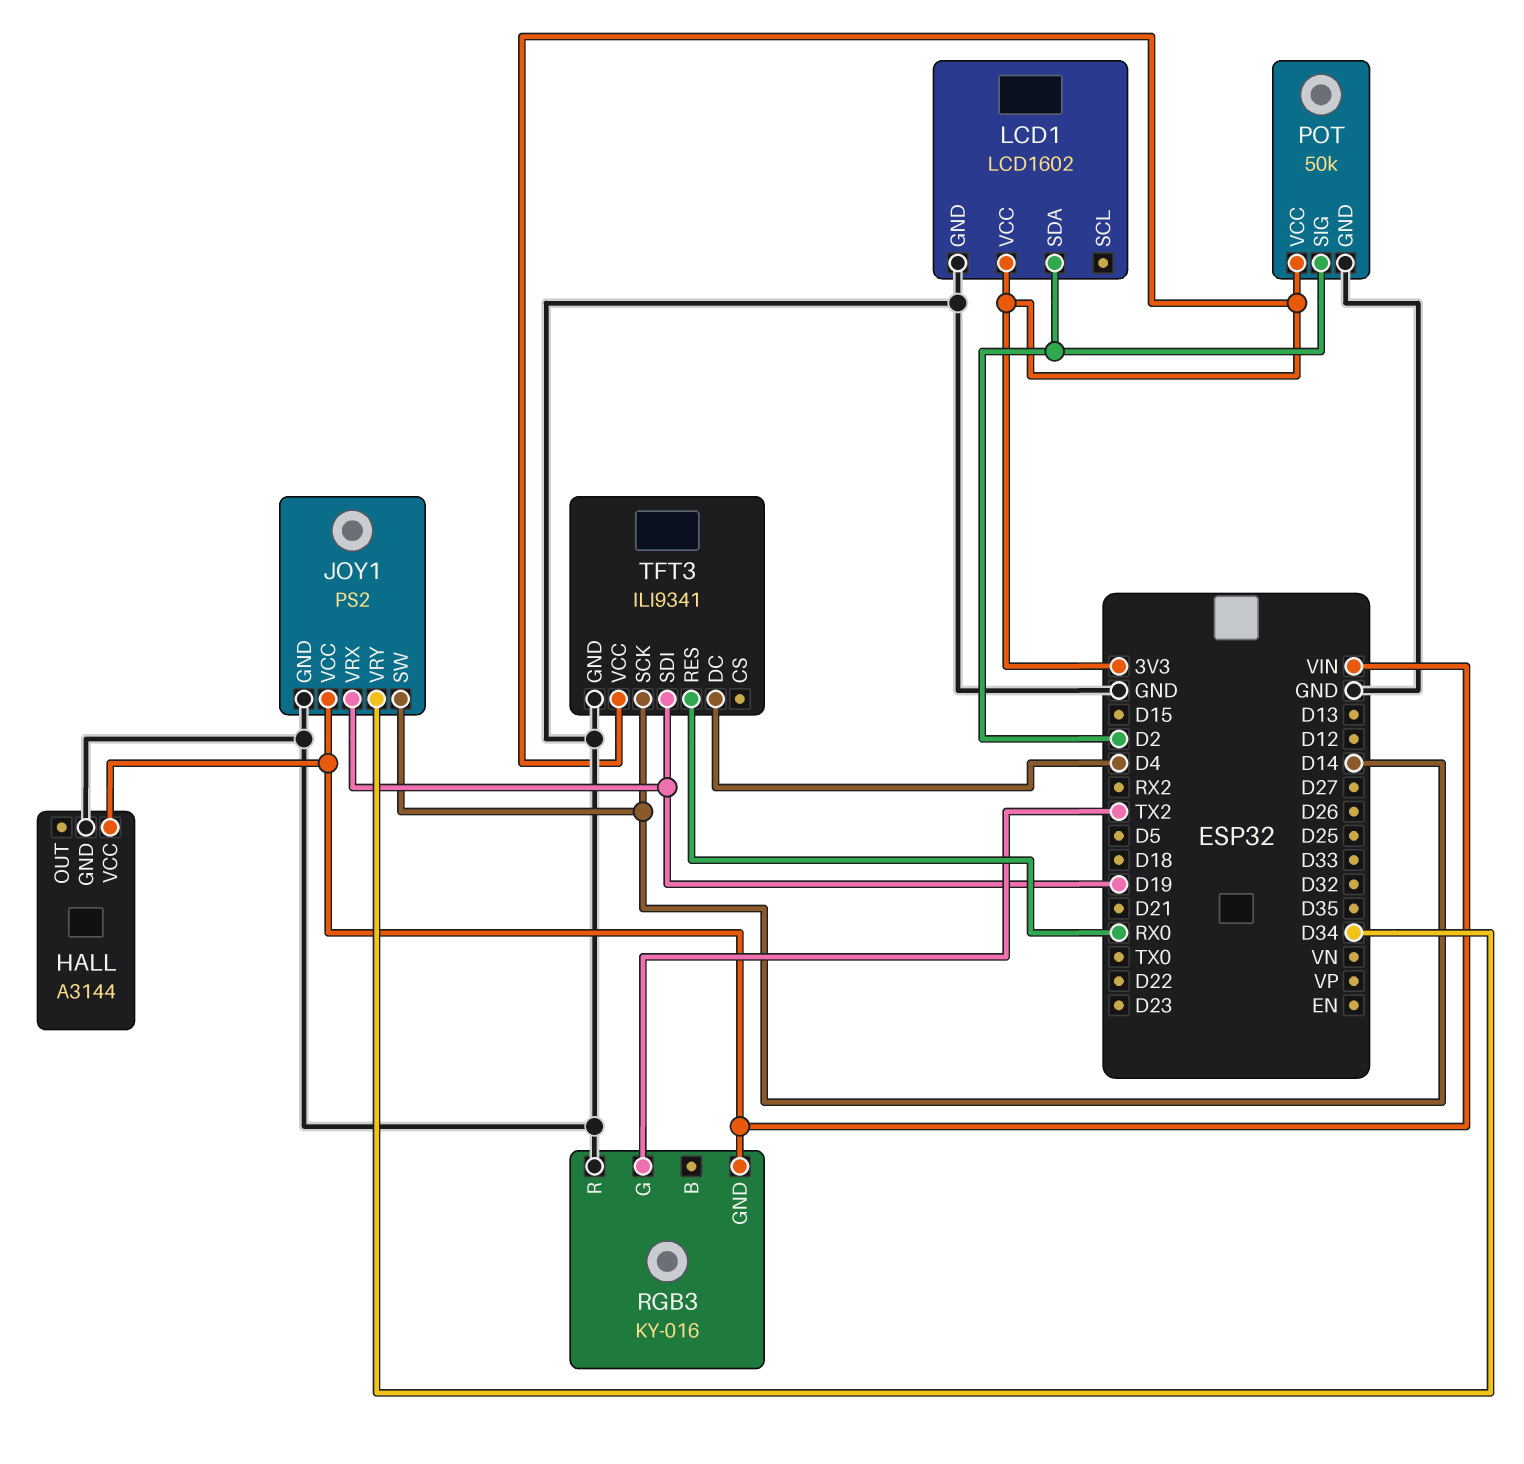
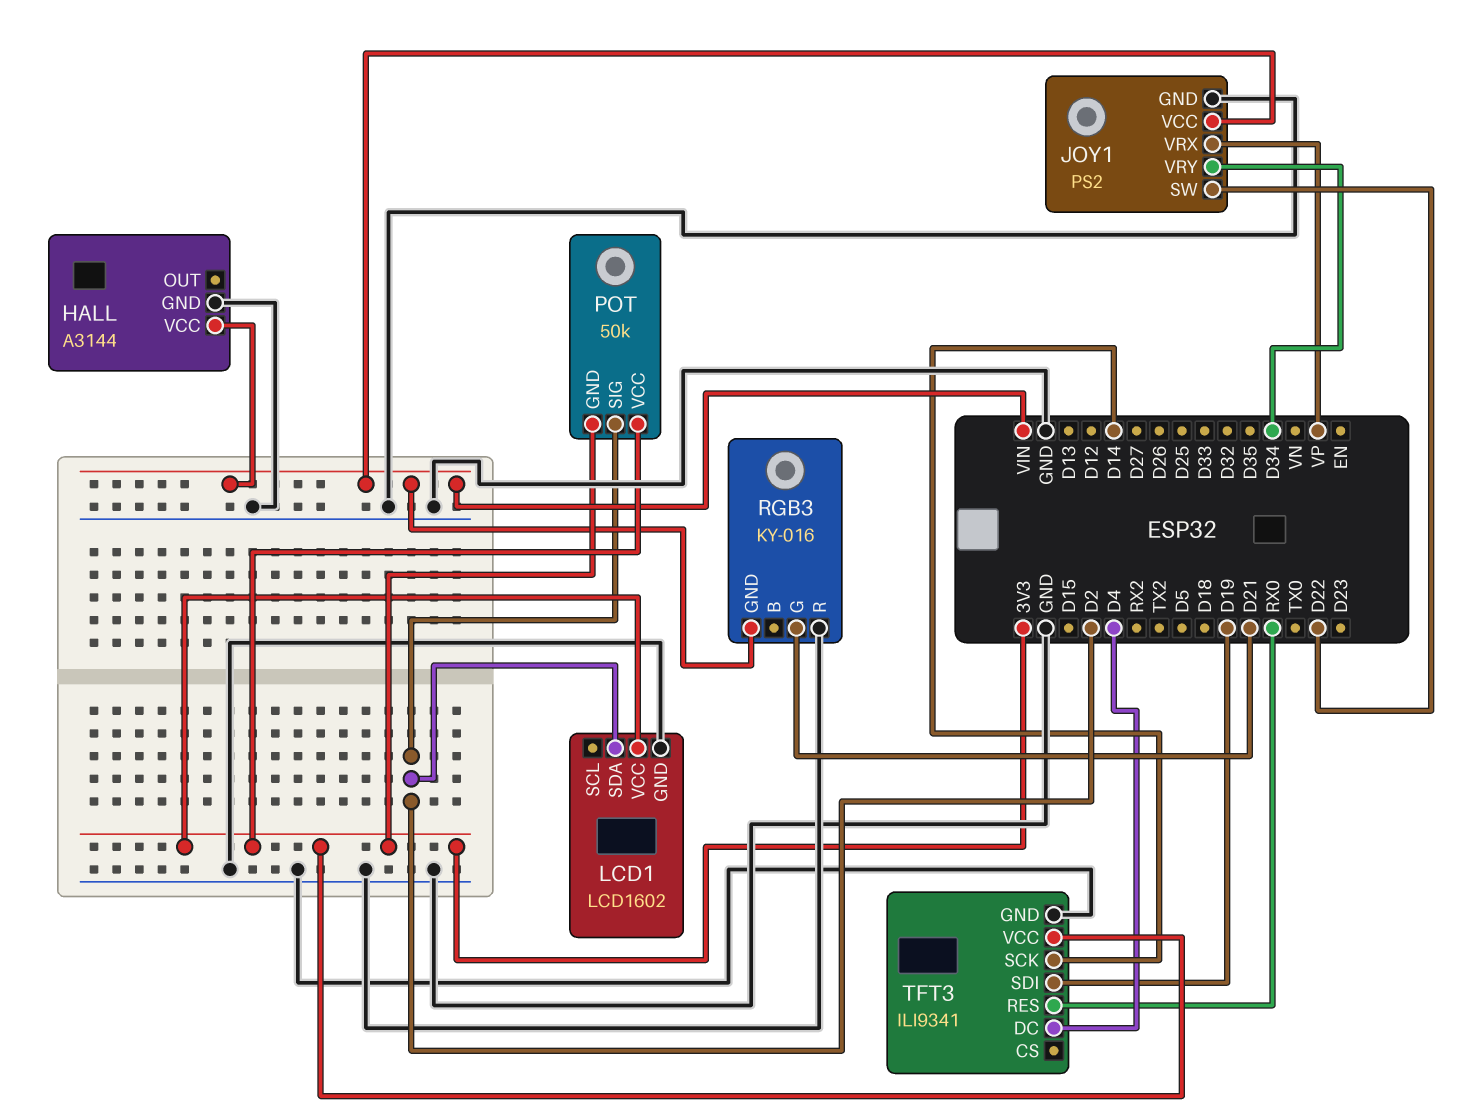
JOY1 pin SW: D14 -> D22
JOY1 pin VRX: D19 -> VP
POT pin GND: GND -> 3V3
RGB3 pin G: TX2 -> D21

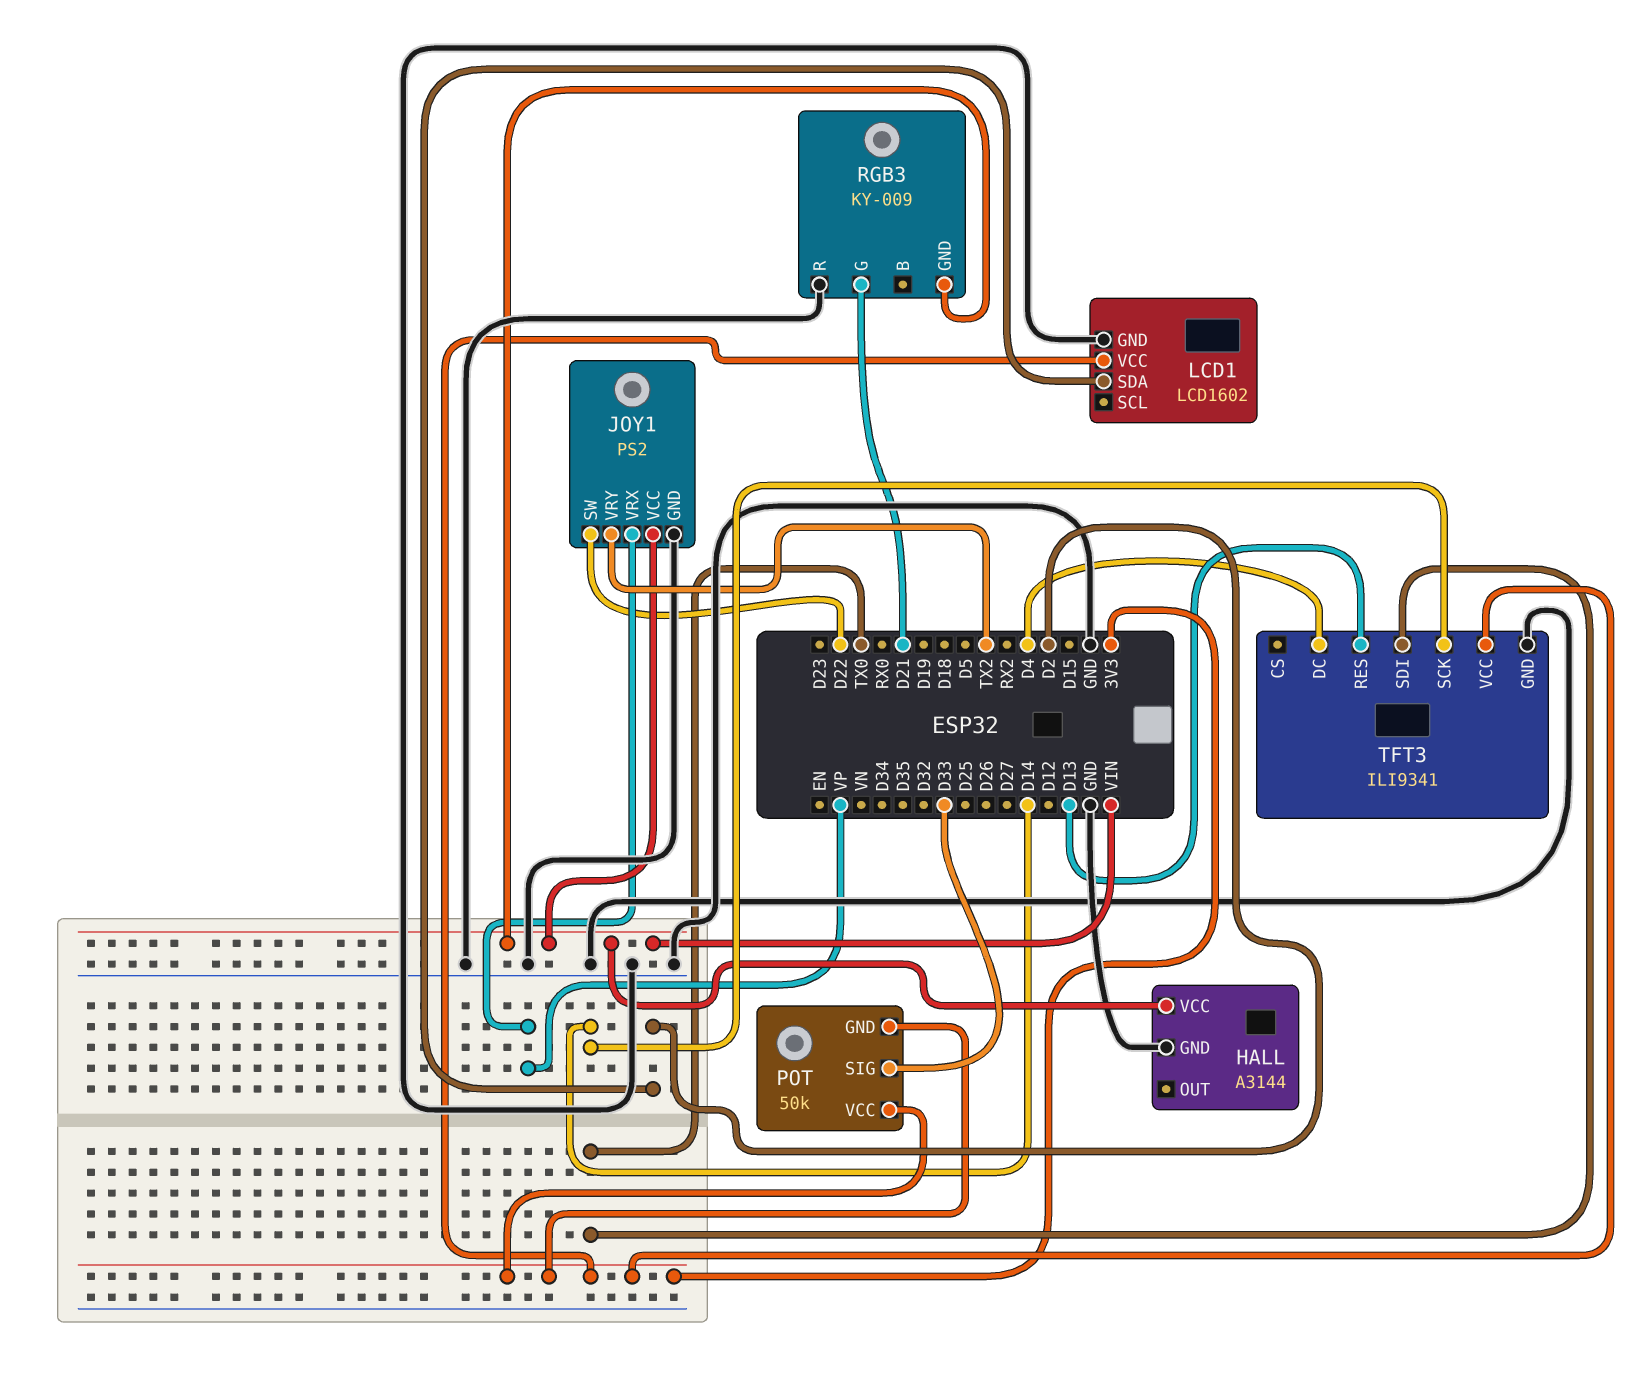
JOY1 pin VRY: D34 -> TX2
POT pin SIG: D2 -> D33
RGB3: KY-016 -> KY-009
TFT3 pin RES: RX0 -> D13
TFT3 pin SDI: D19 -> TX0

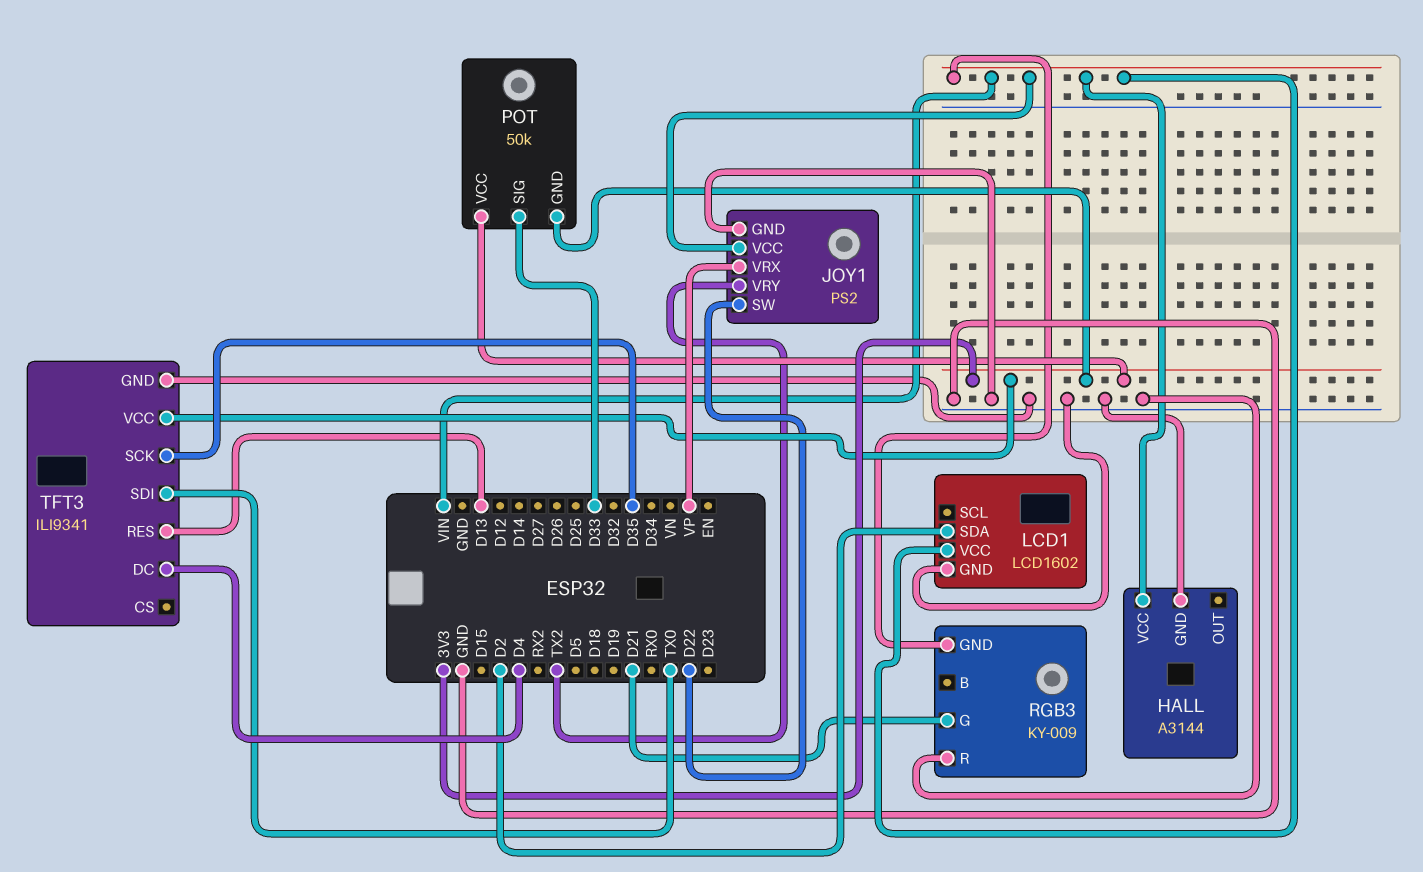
LCD1 pin VCC: 3V3 -> VIN
TFT3 pin SCK: D14 -> D35

